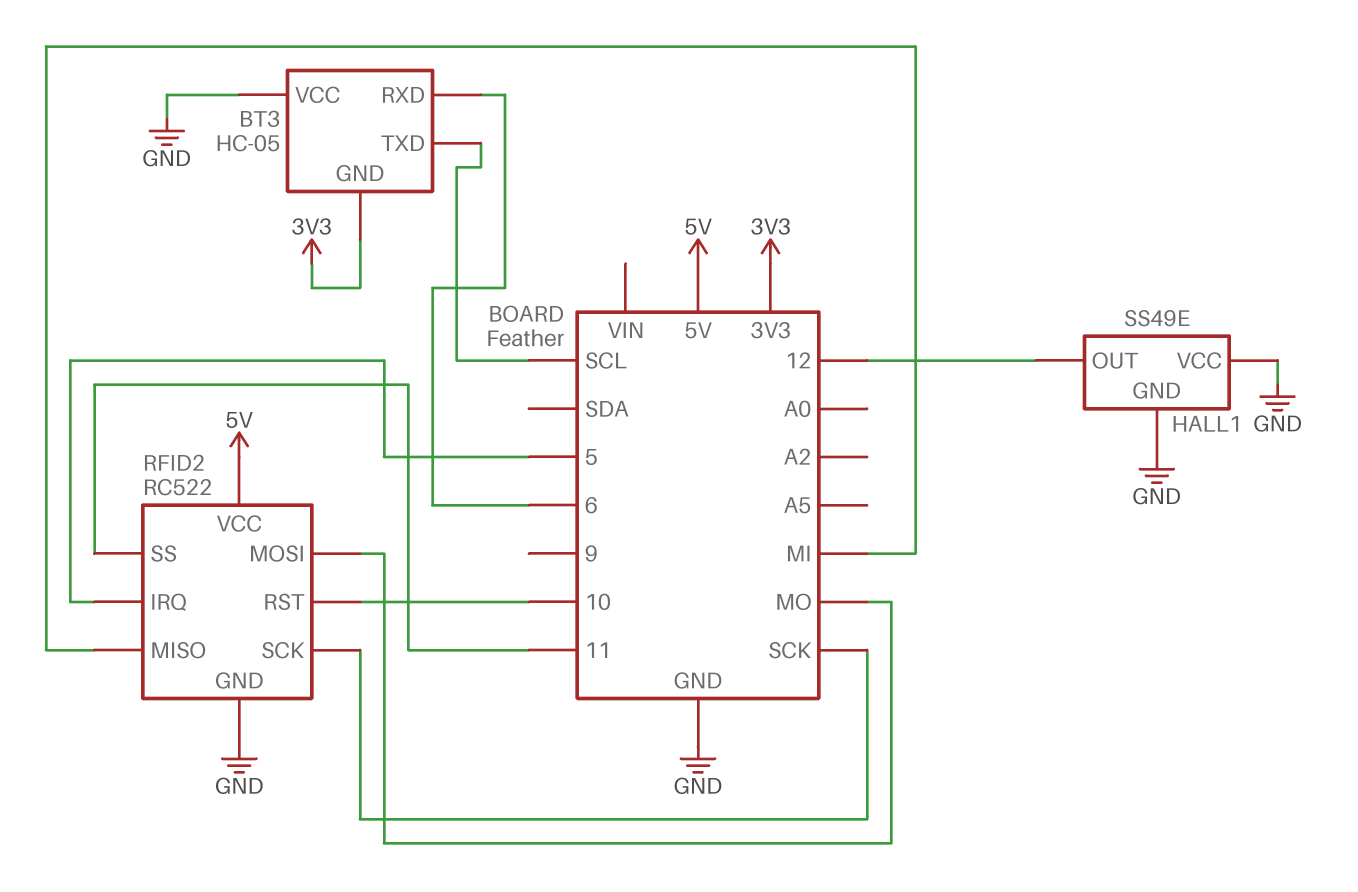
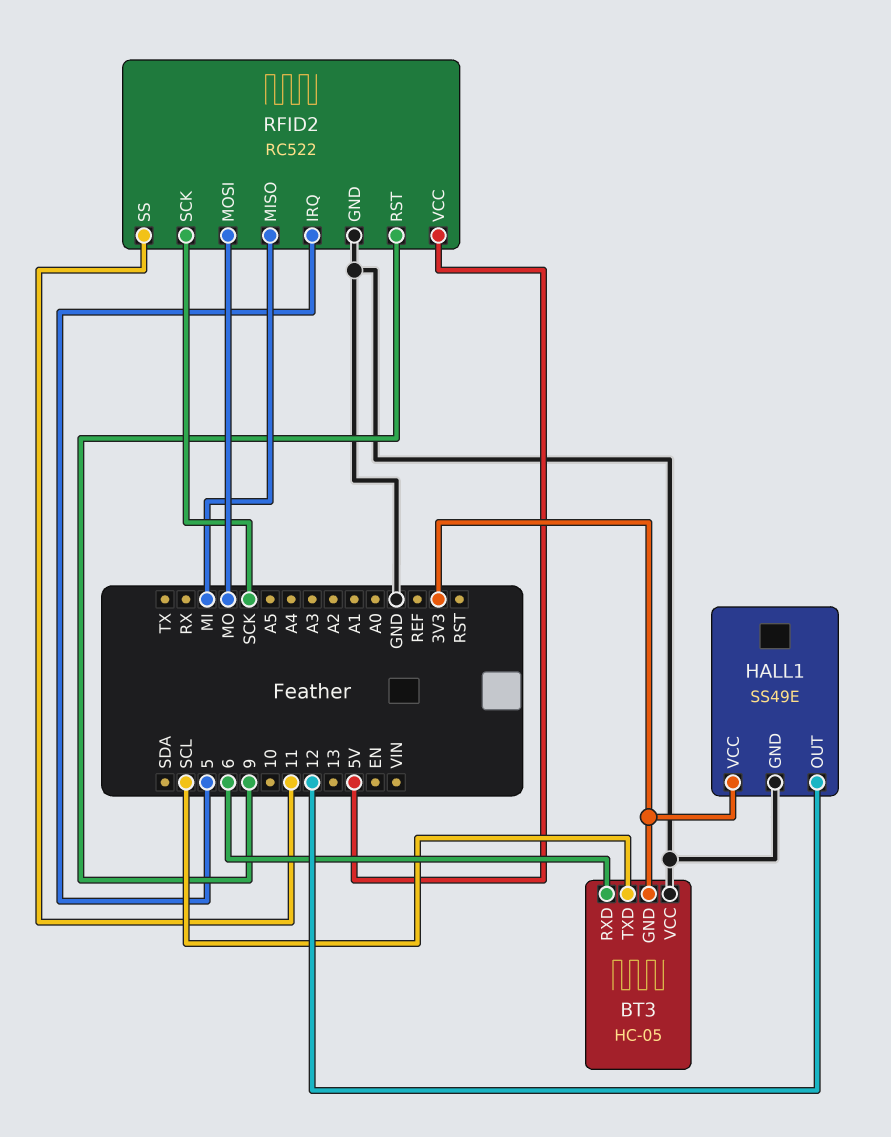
HALL1 pin VCC: GND -> 3V3
RFID2 pin RST: 10 -> 9

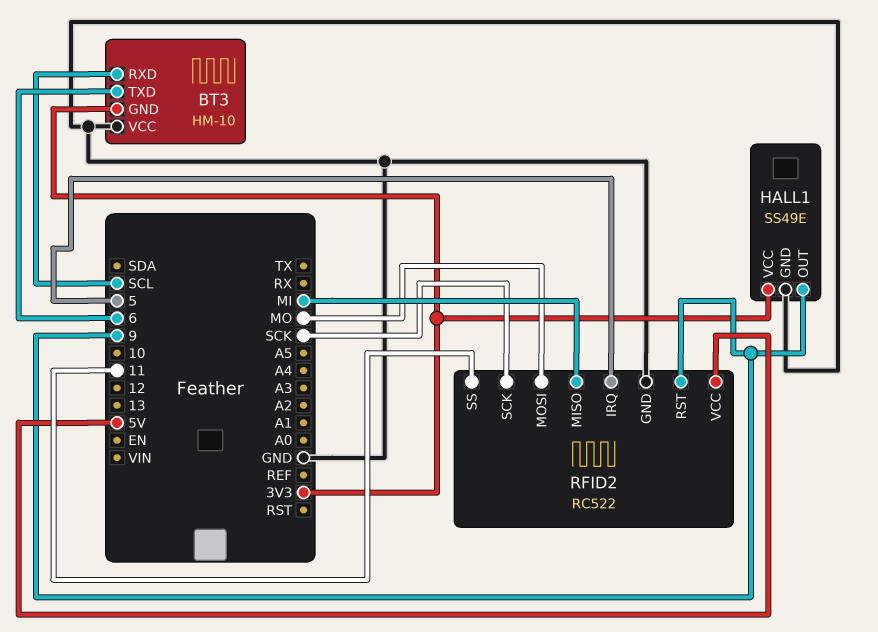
BT3: HC-05 -> HM-10
BT3 pin RXD: 6 -> SCL
BT3 pin TXD: SCL -> 6
HALL1 pin OUT: 12 -> 9

